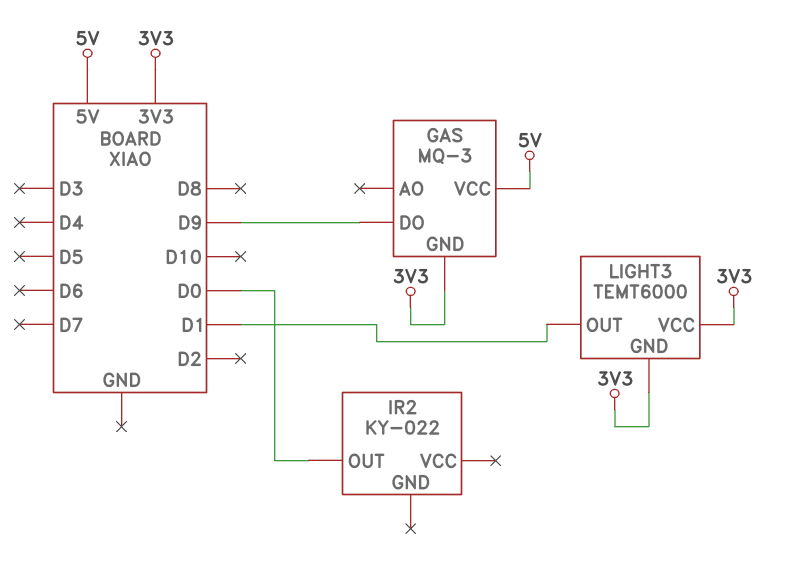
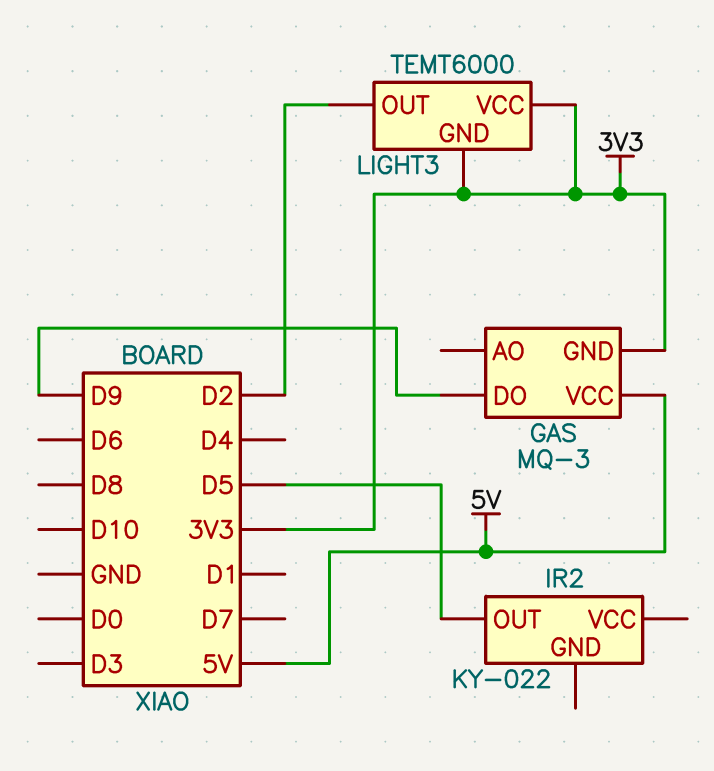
IR2 pin OUT: D0 -> D5
LIGHT3 pin OUT: D1 -> D2

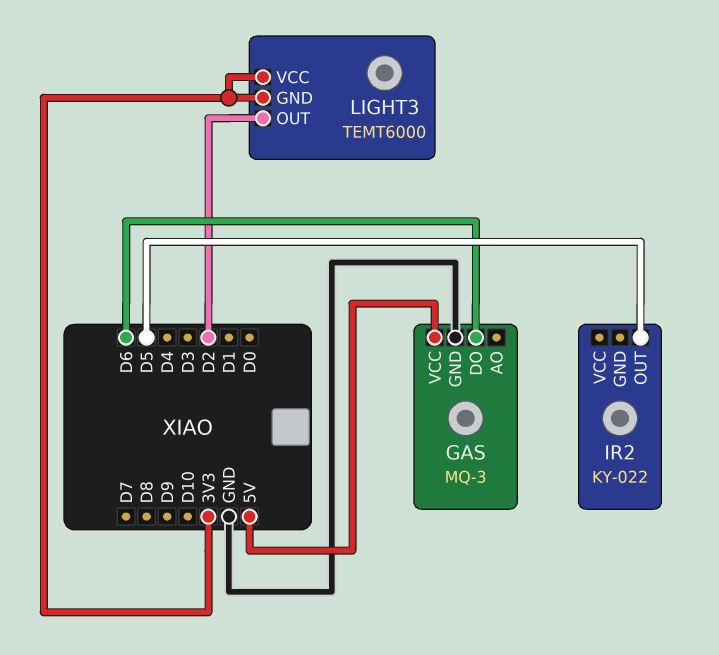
GAS pin DO: D9 -> D6
GAS pin GND: 3V3 -> GND

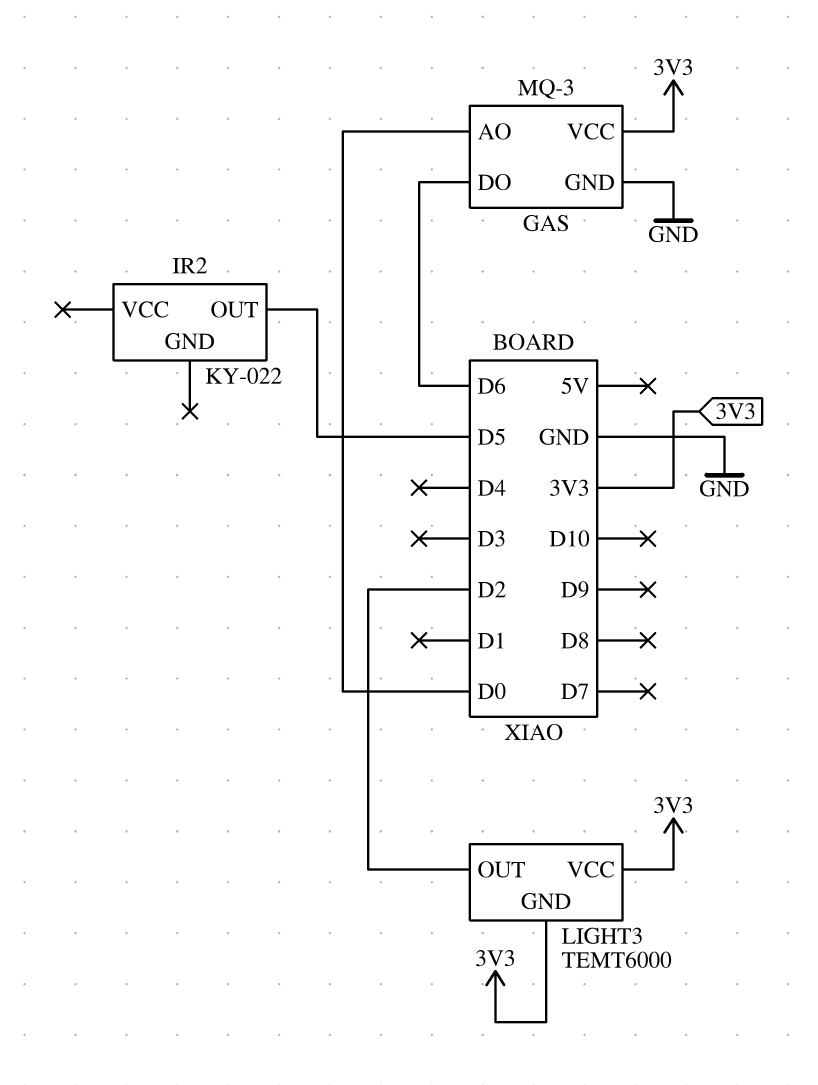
GAS pin AO: none -> D0
GAS pin VCC: 5V -> 3V3

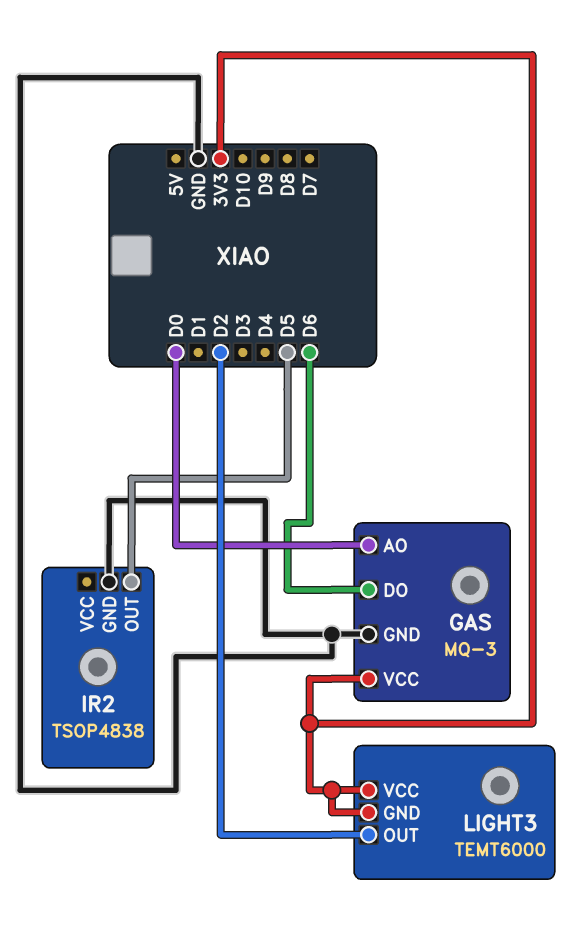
IR2: KY-022 -> TSOP4838
IR2 pin GND: none -> GND

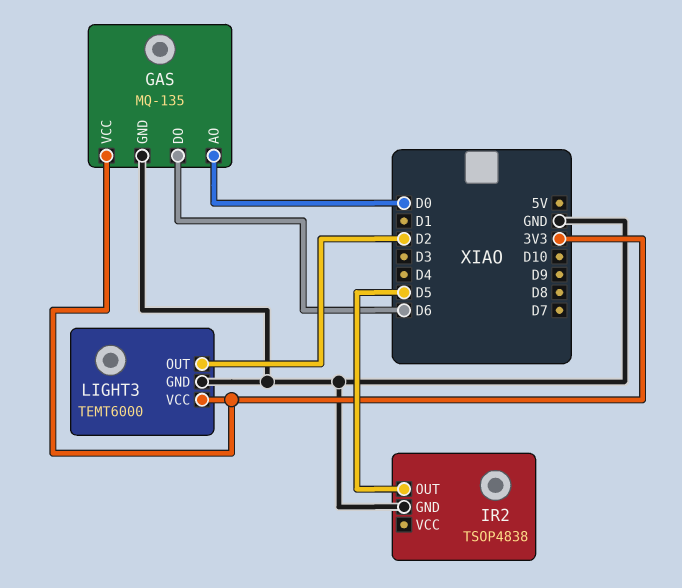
GAS: MQ-3 -> MQ-135
LIGHT3 pin GND: 3V3 -> GND

